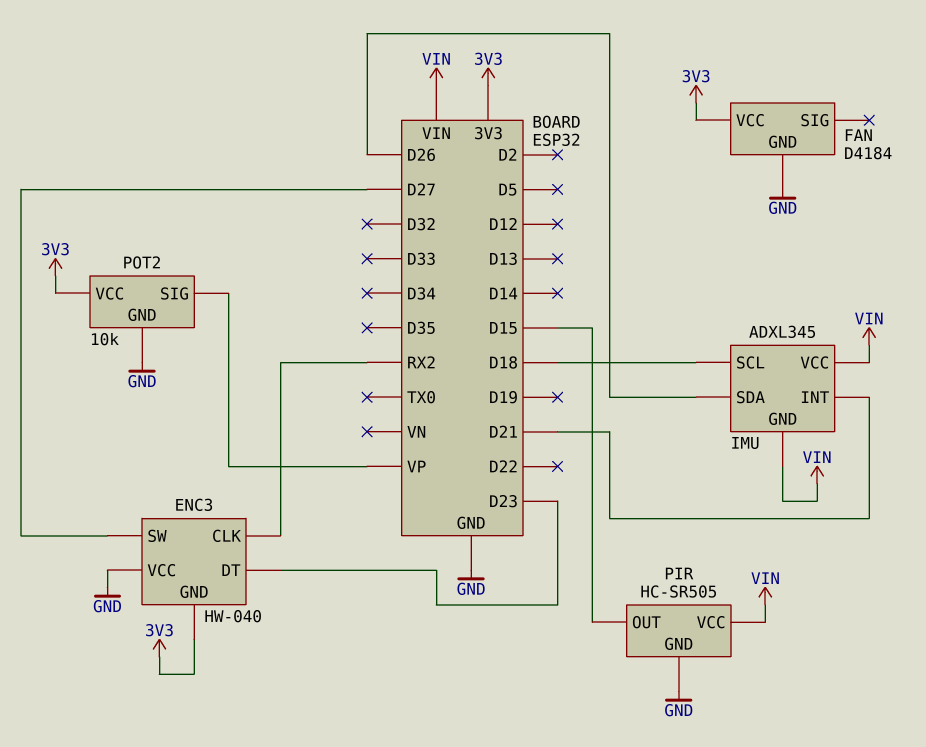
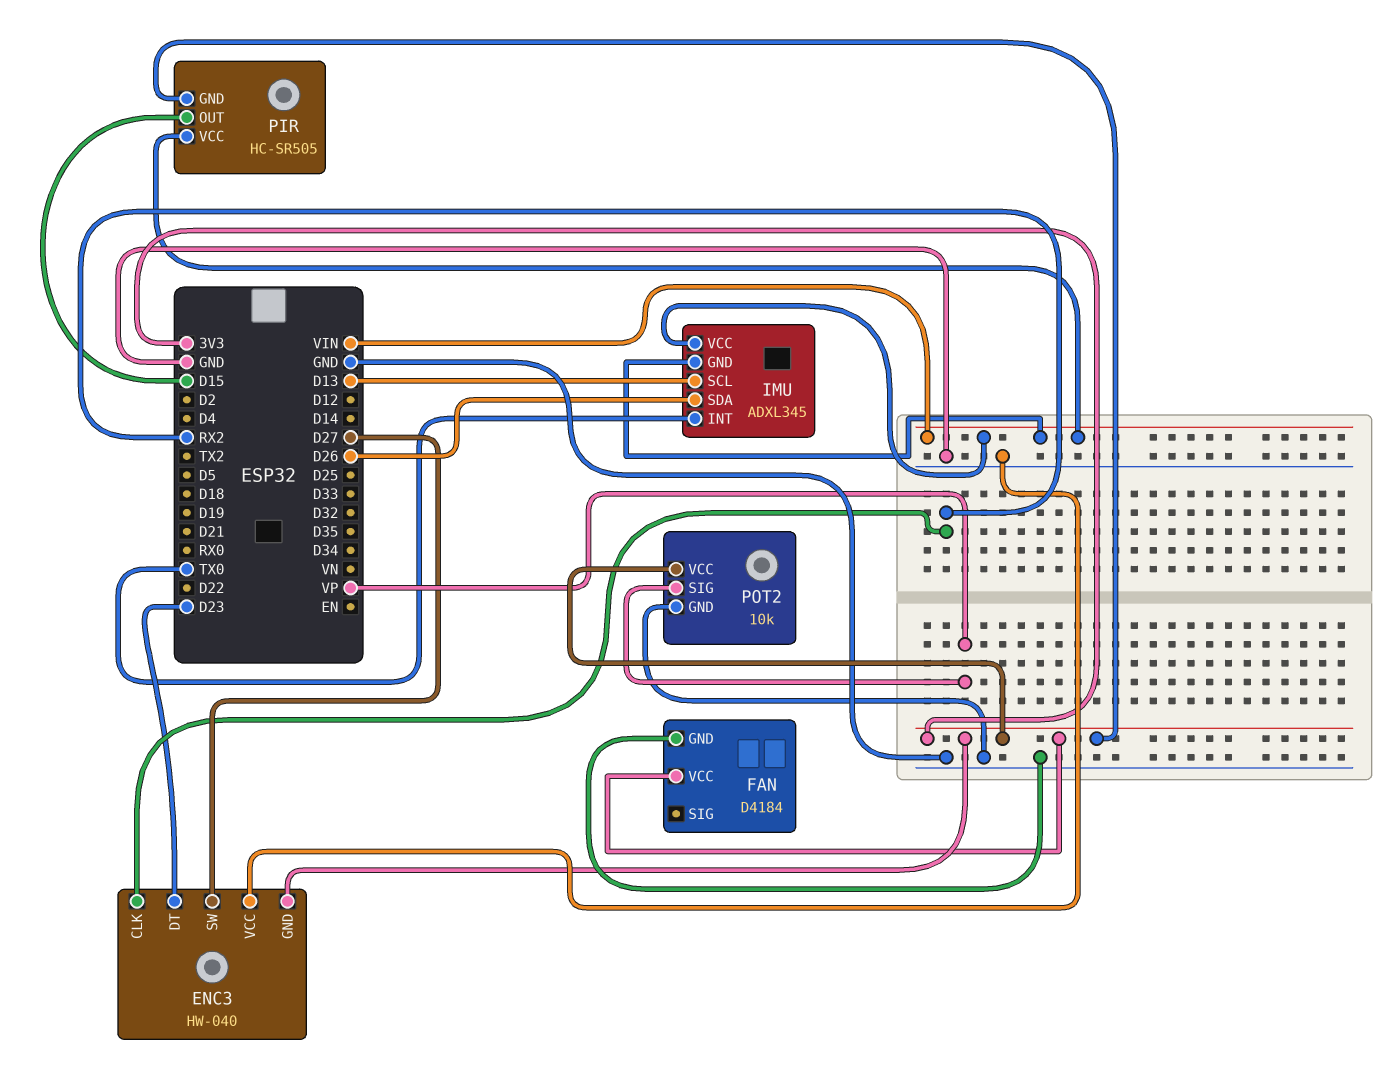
IMU pin INT: D21 -> TX0
IMU pin SCL: D18 -> D13
PIR pin GND: GND -> 3V3

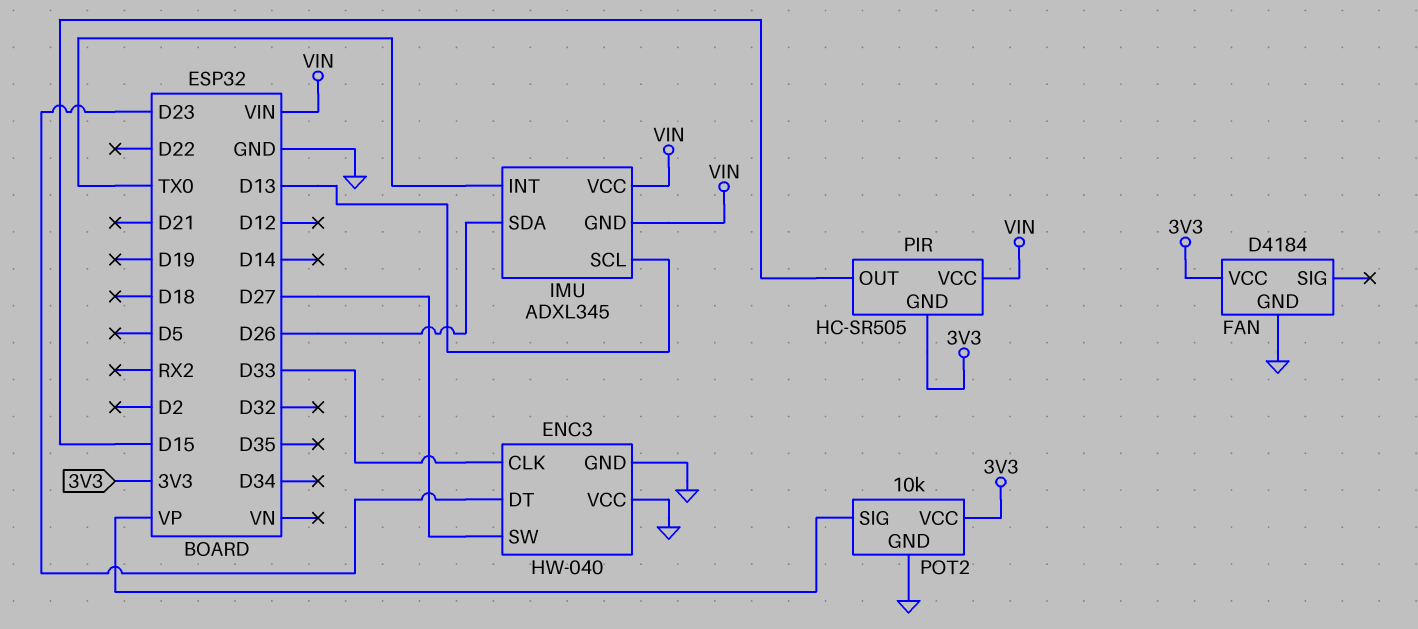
ENC3 pin CLK: RX2 -> D33
ENC3 pin GND: 3V3 -> GND

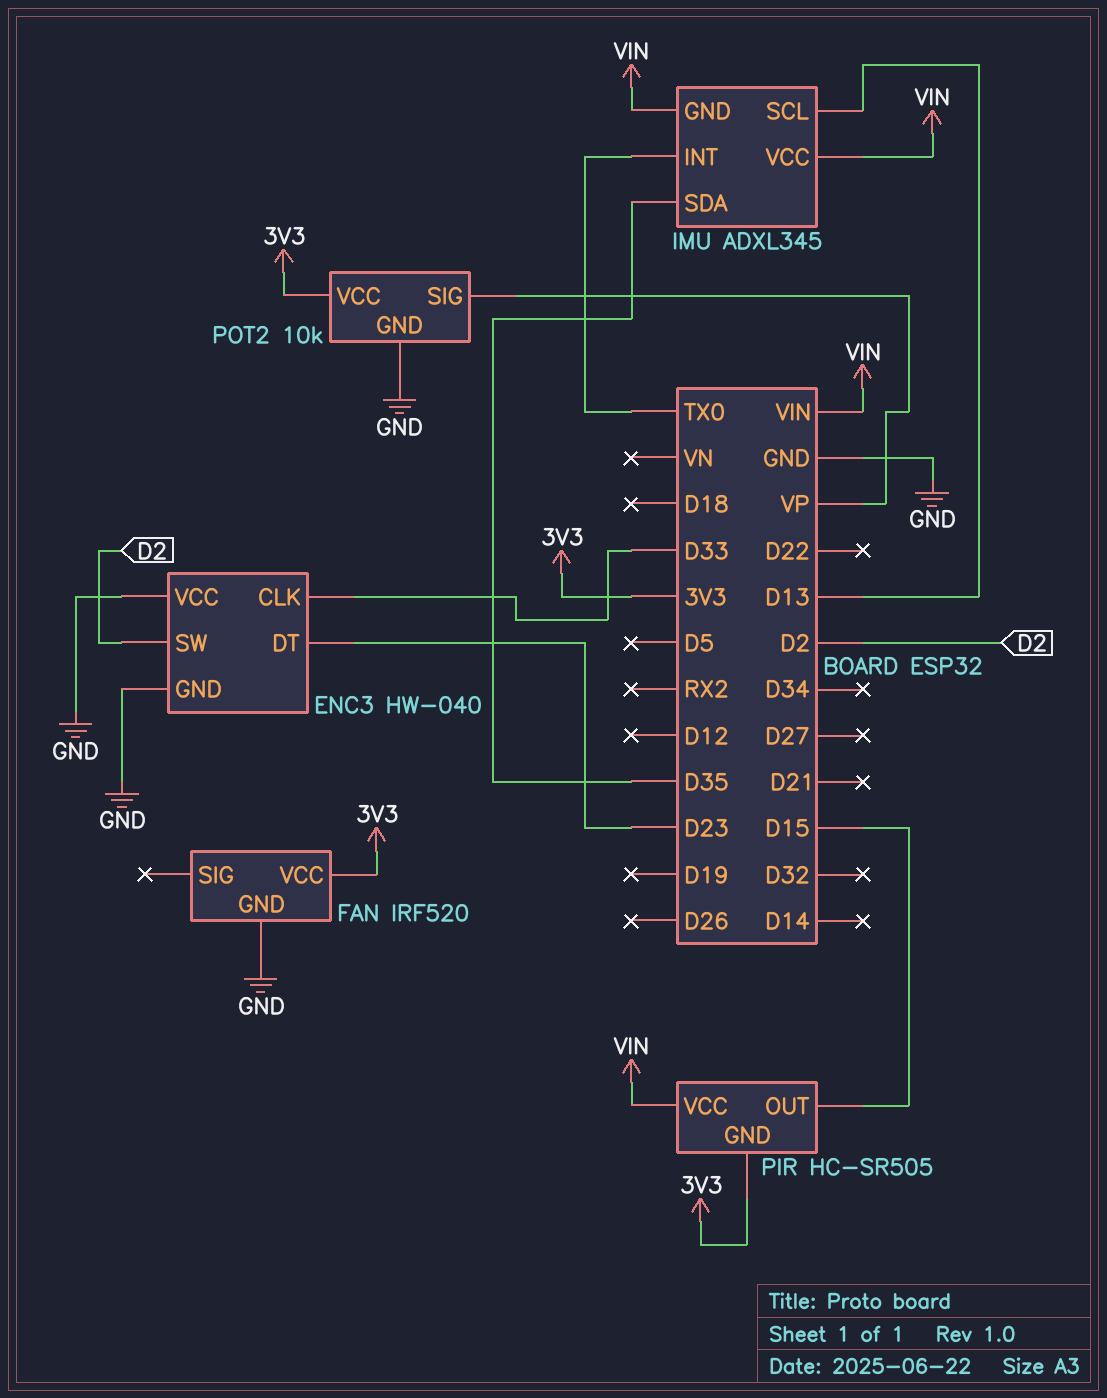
ENC3 pin SW: D27 -> D2
FAN: D4184 -> IRF520
IMU pin SDA: D26 -> D35

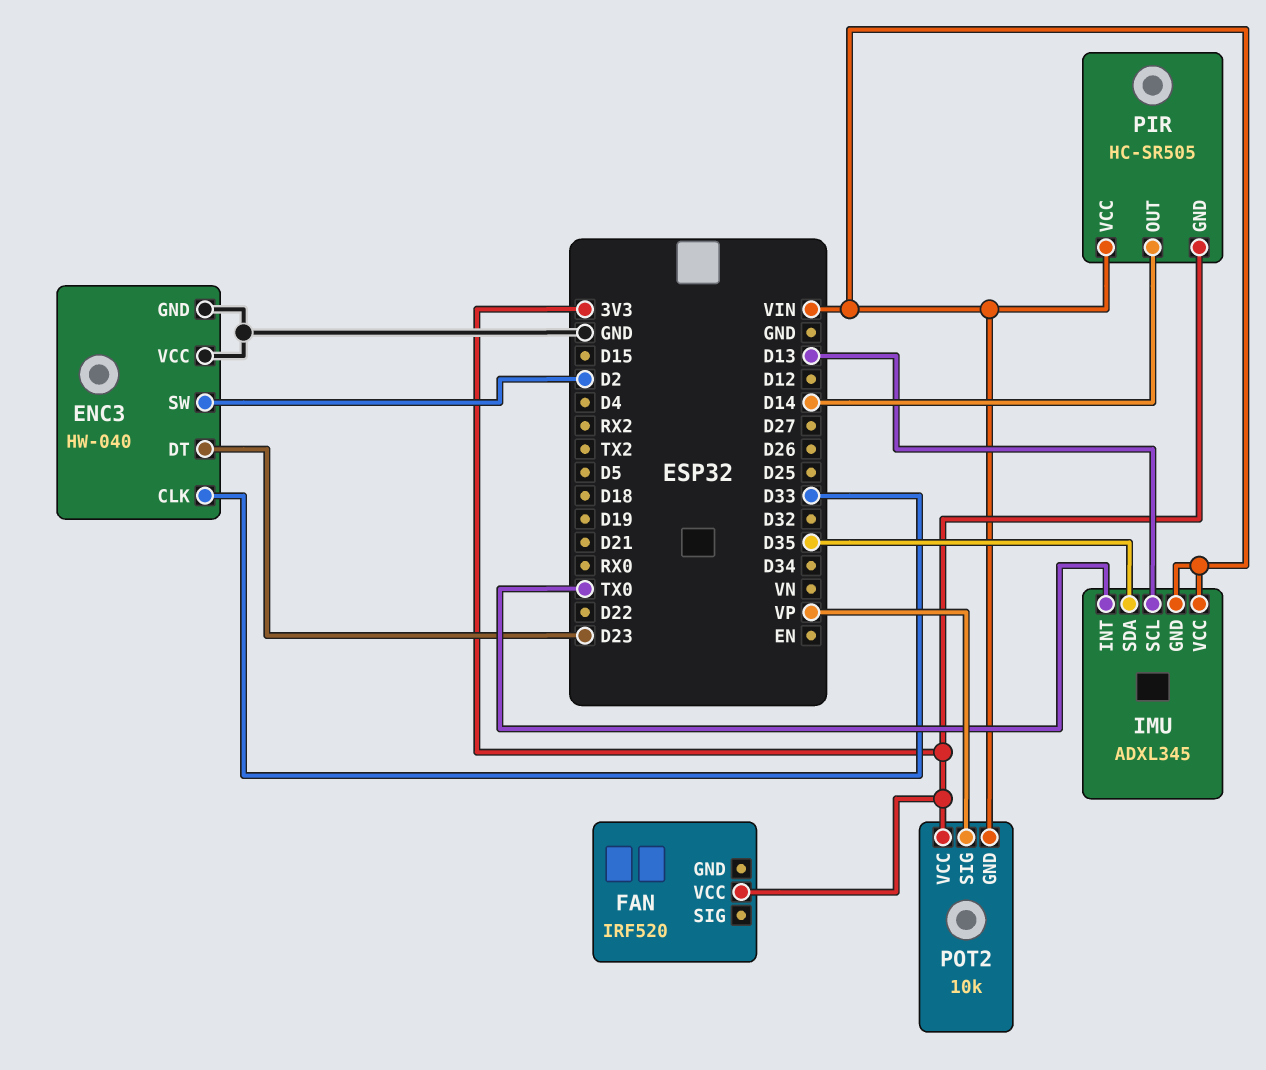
FAN pin GND: GND -> none
PIR pin OUT: D15 -> D14
POT2 pin GND: GND -> VIN

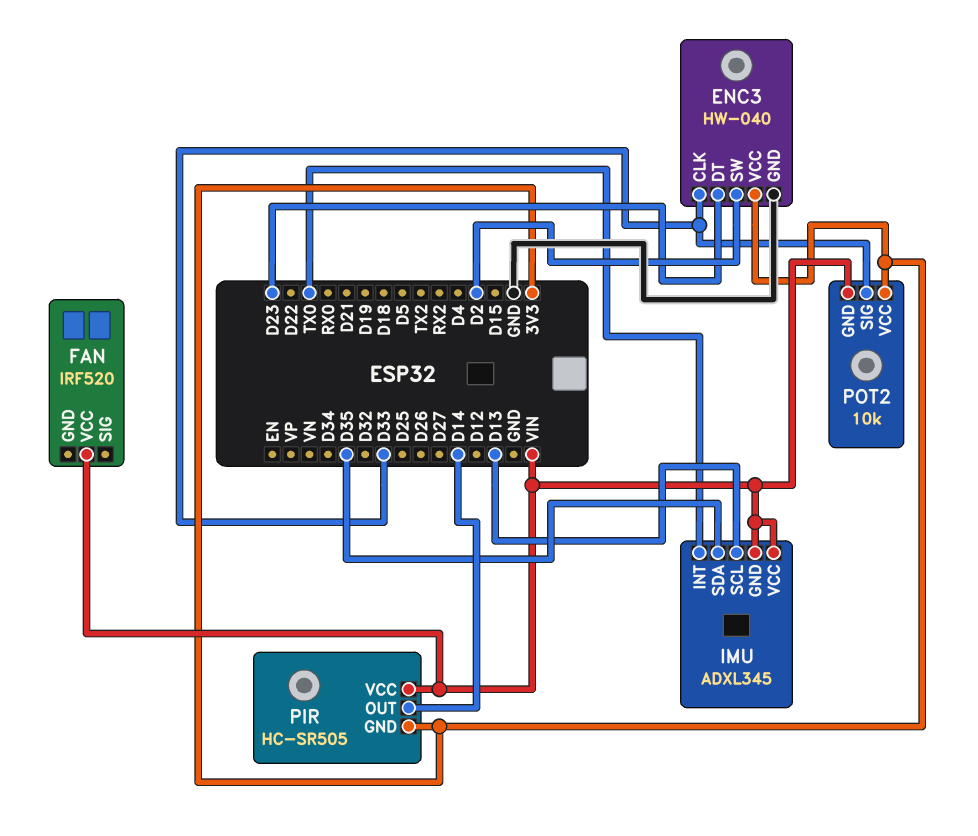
ENC3 pin VCC: GND -> 3V3
FAN pin VCC: 3V3 -> VIN
POT2 pin SIG: VP -> D33

